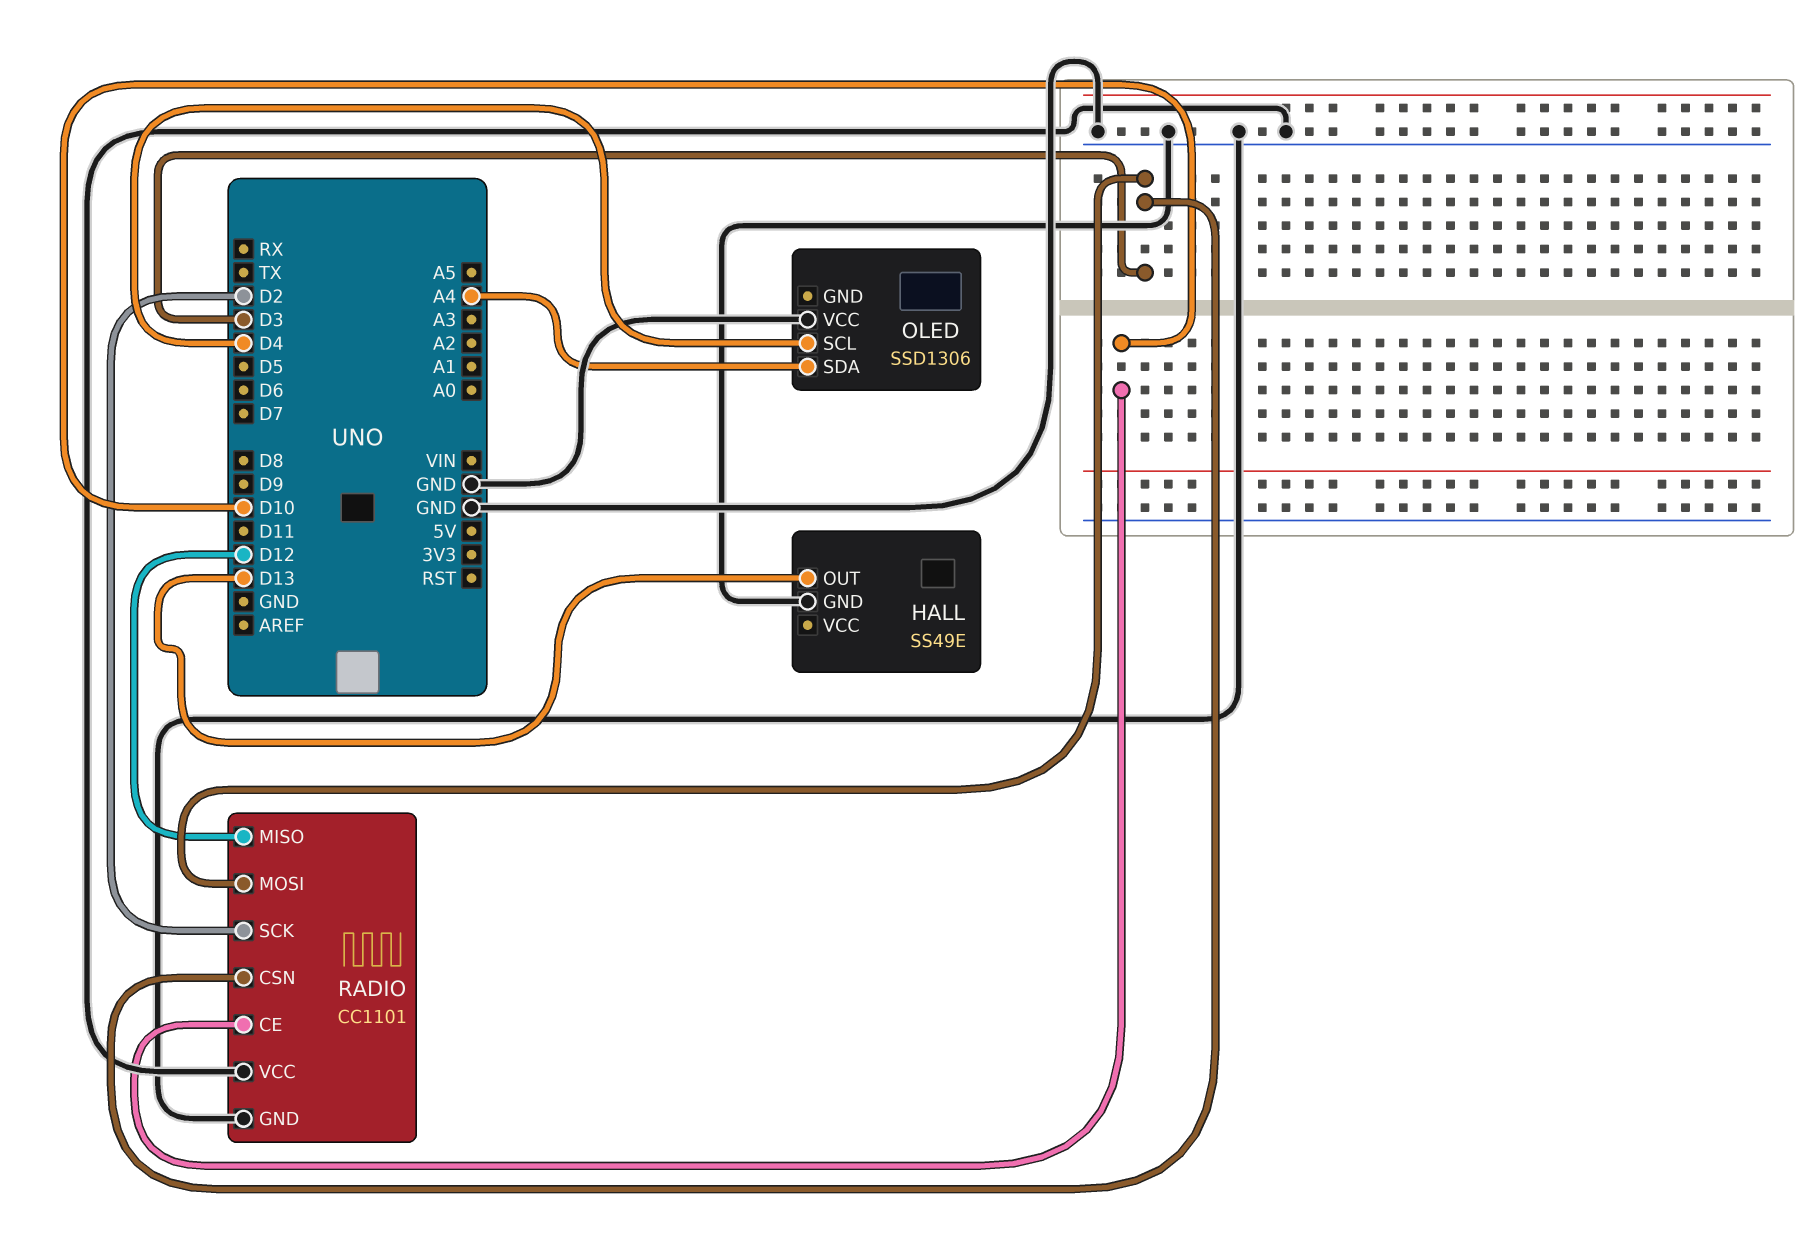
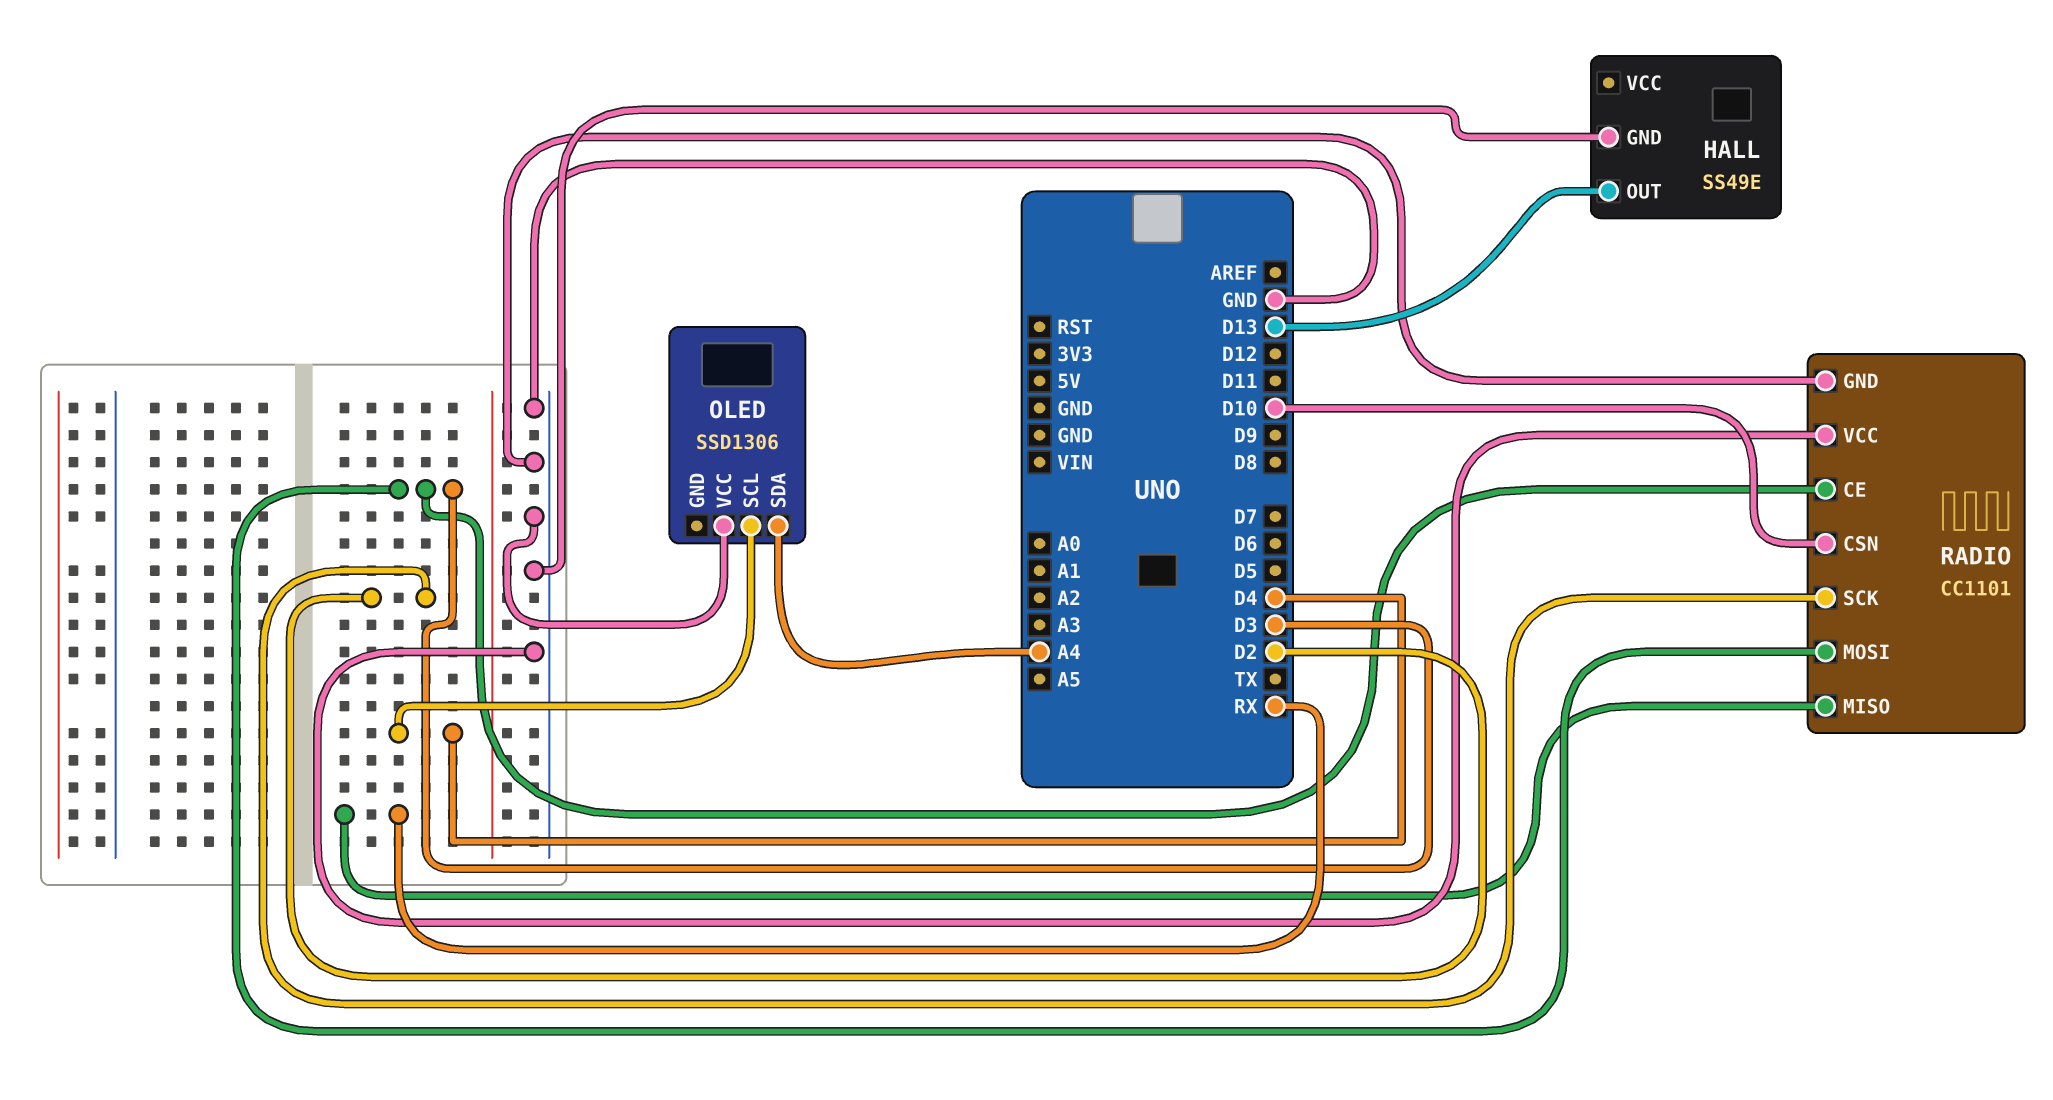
RADIO pin CE: D10 -> D3
RADIO pin CSN: D3 -> D10
RADIO pin MISO: D12 -> RX

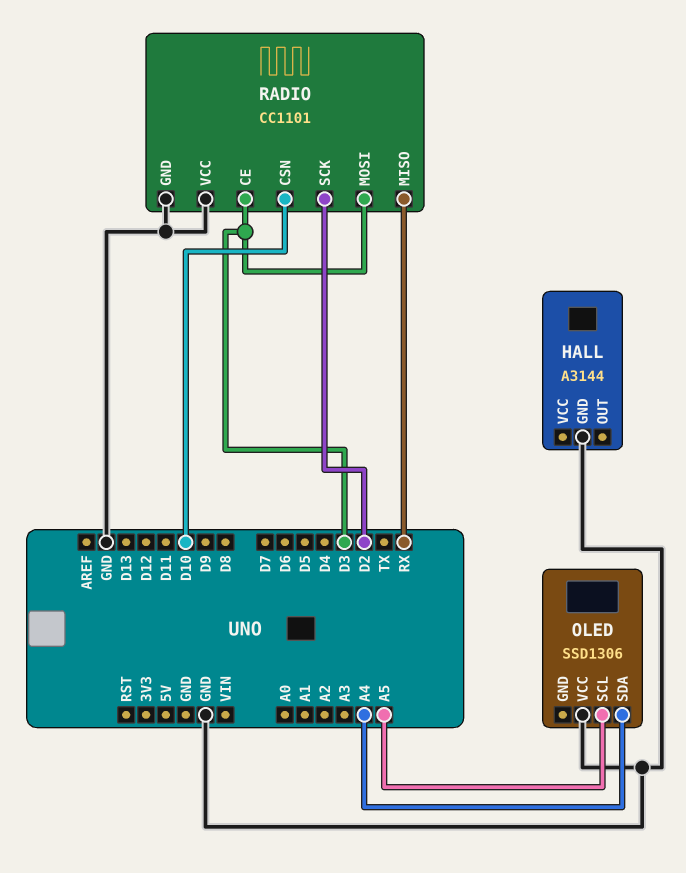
HALL: SS49E -> A3144
HALL pin OUT: D13 -> none
OLED pin SCL: D4 -> A5

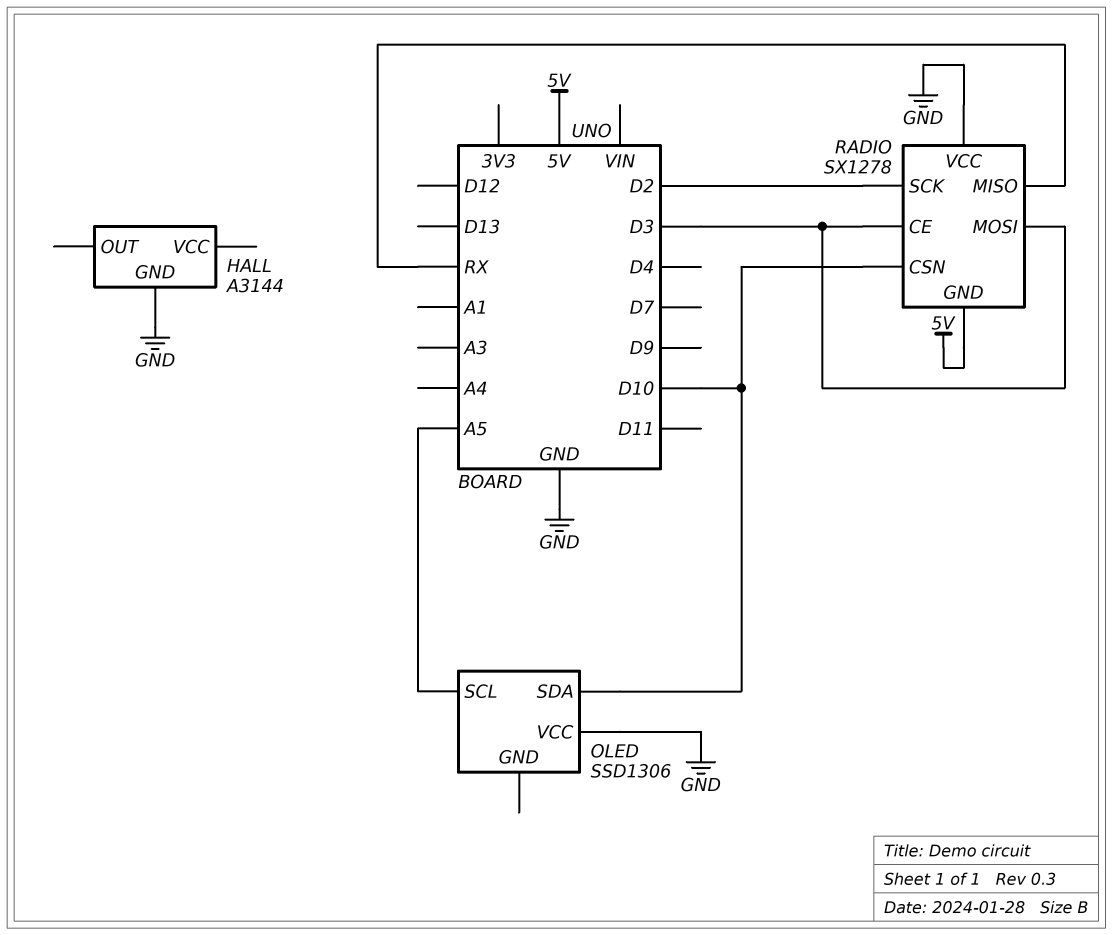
OLED pin SDA: A4 -> D10
RADIO: CC1101 -> SX1278
RADIO pin GND: GND -> 5V

